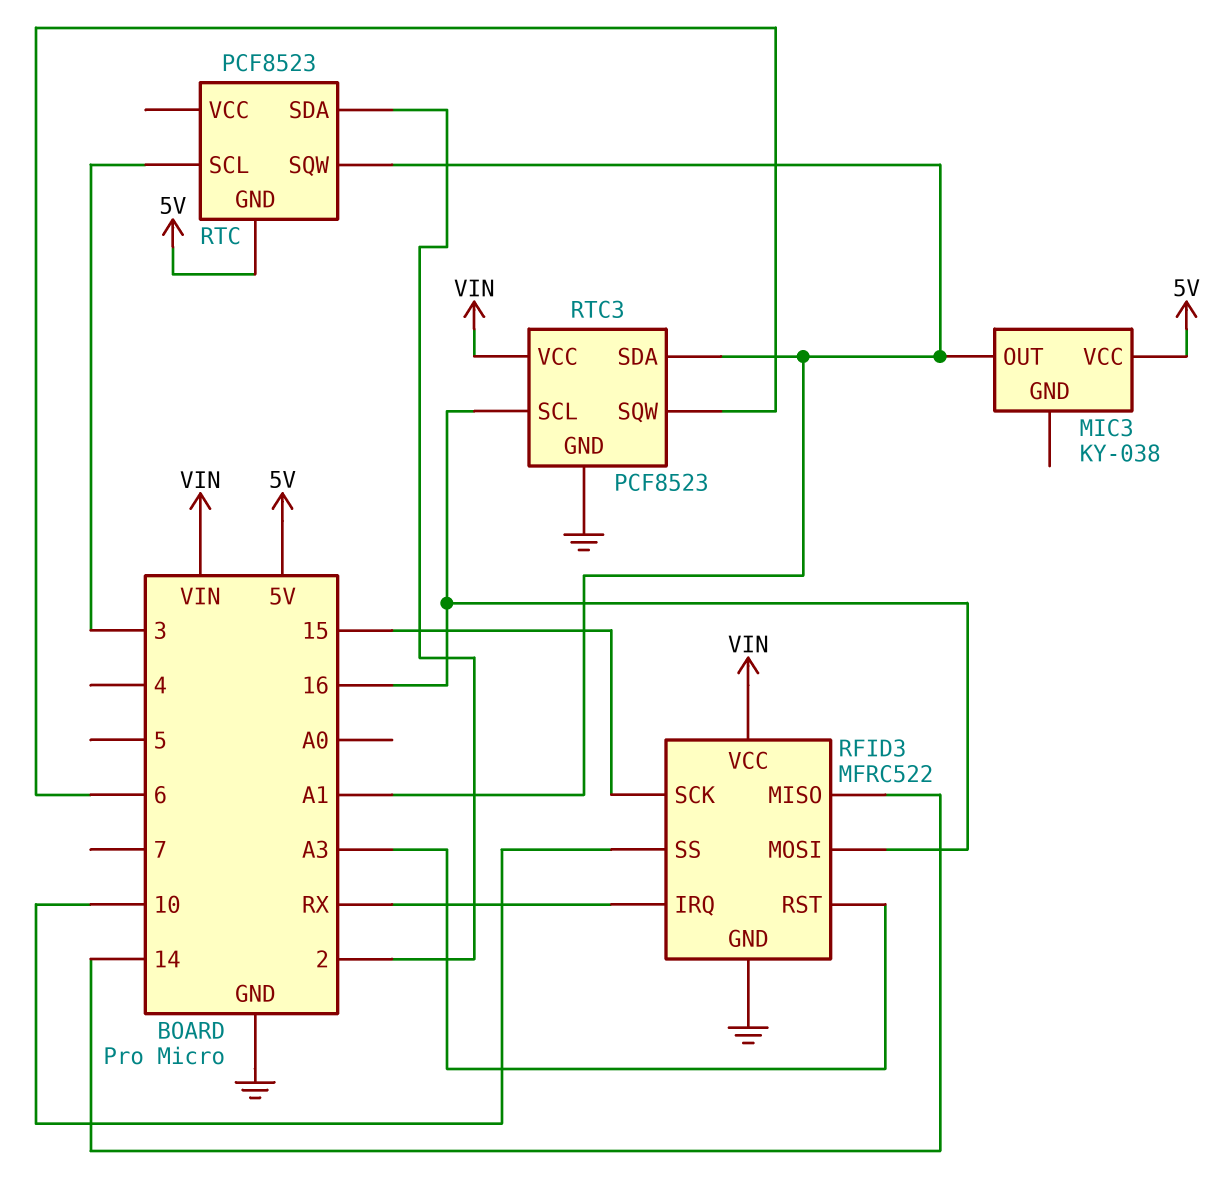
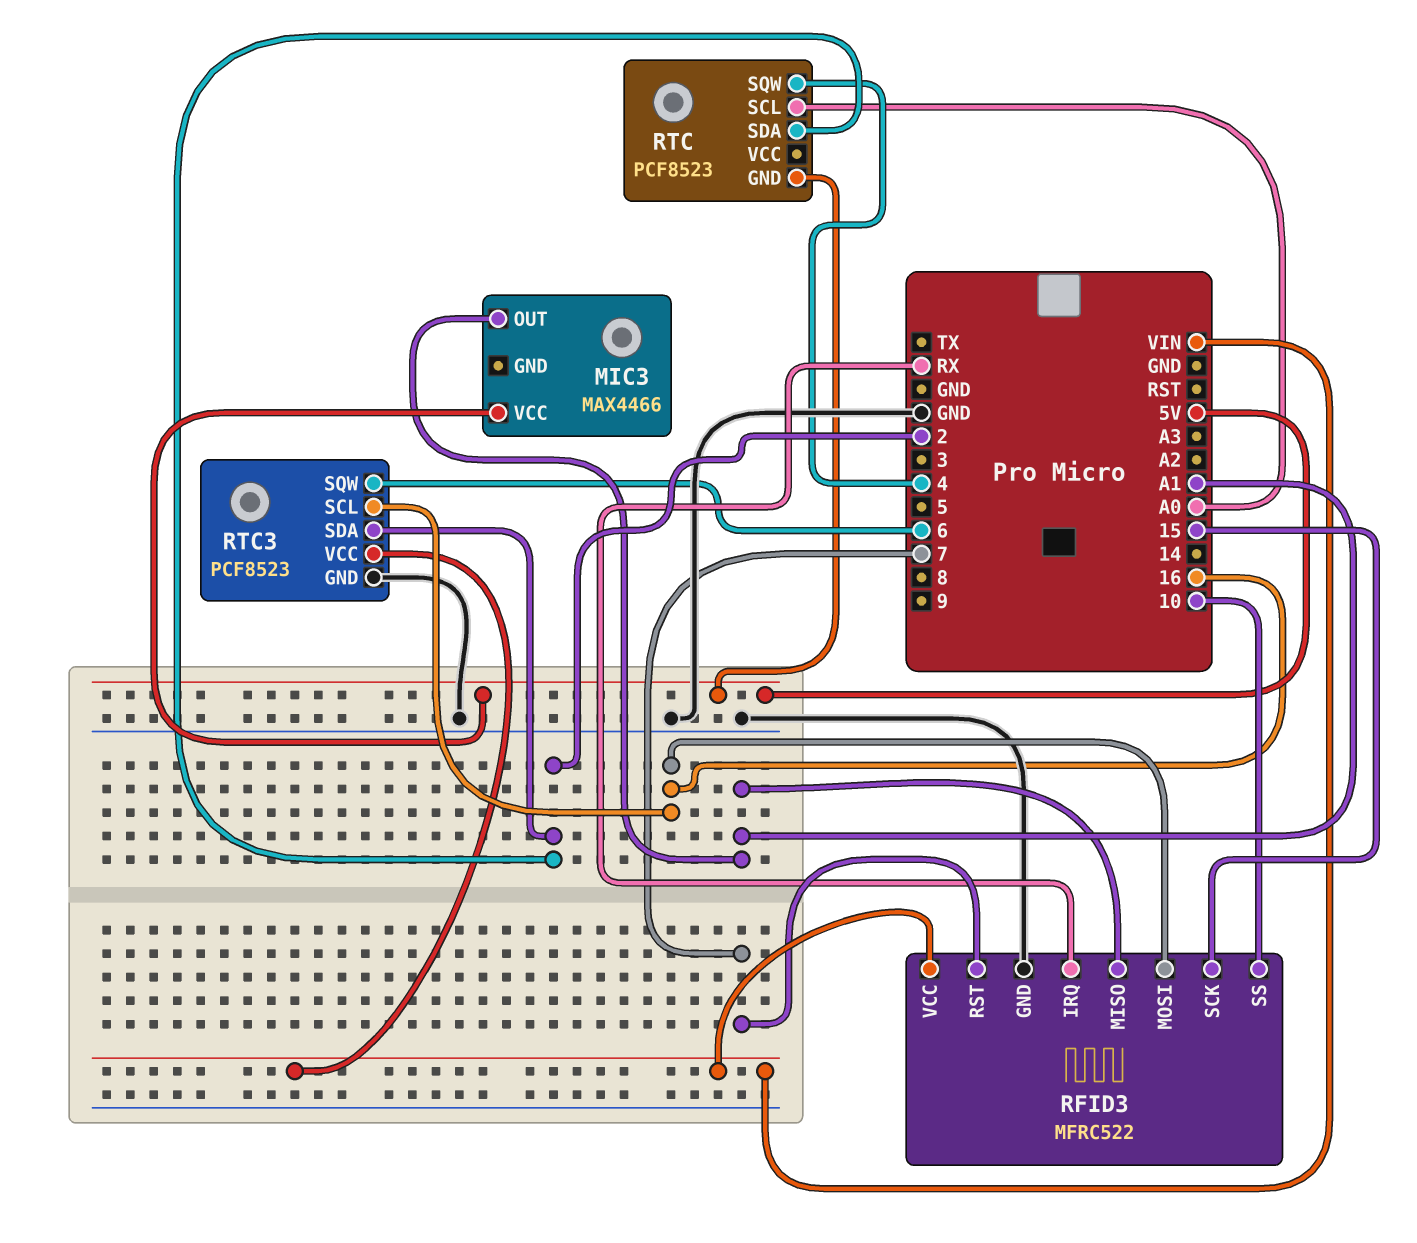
MIC3: KY-038 -> MAX4466
RFID3 pin MISO: 14 -> A1
RFID3 pin RST: A3 -> 7
RTC pin SCL: 3 -> A0
RTC pin SQW: A1 -> 4
RTC3 pin SDA: A1 -> 2

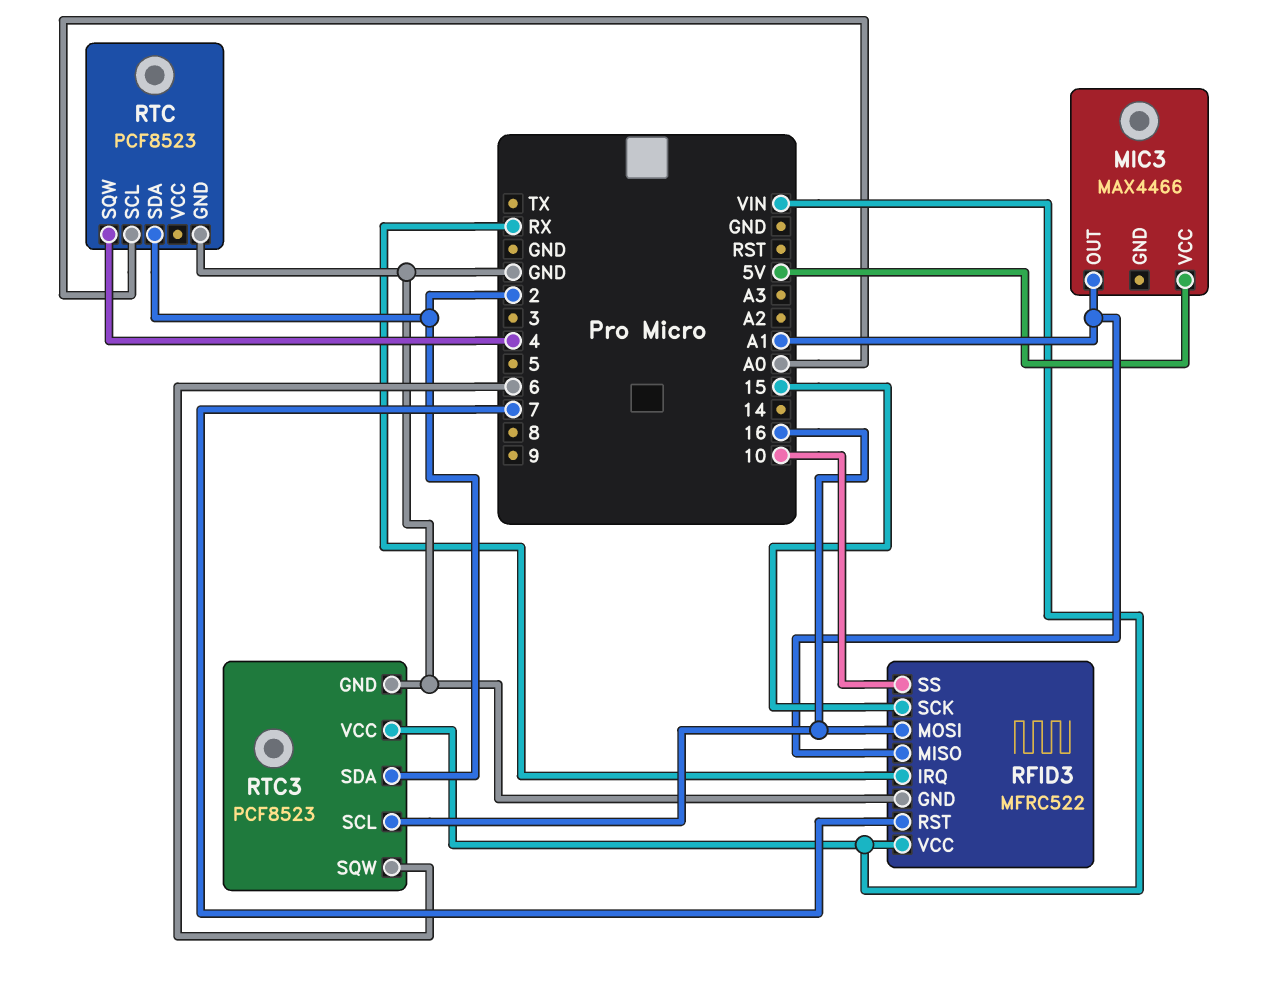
RTC pin GND: 5V -> GND

